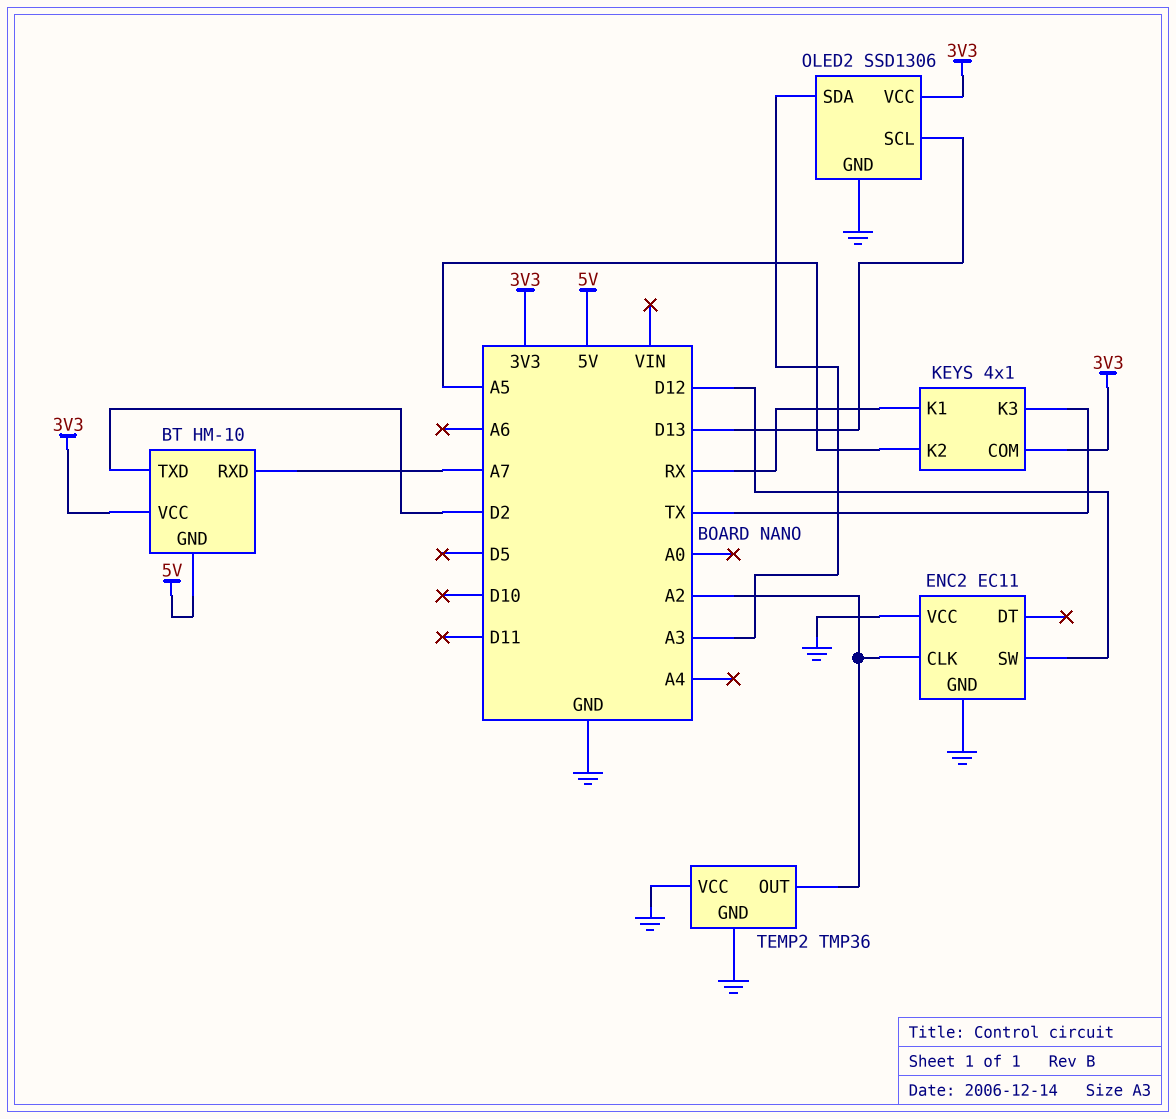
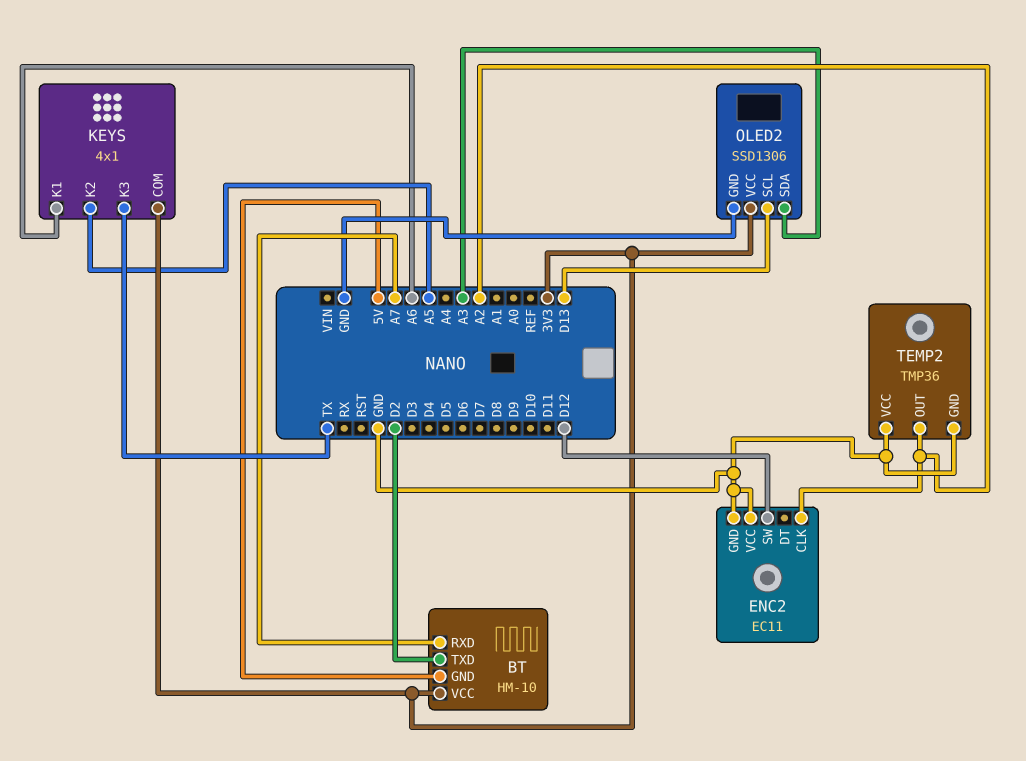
KEYS pin K1: RX -> A6

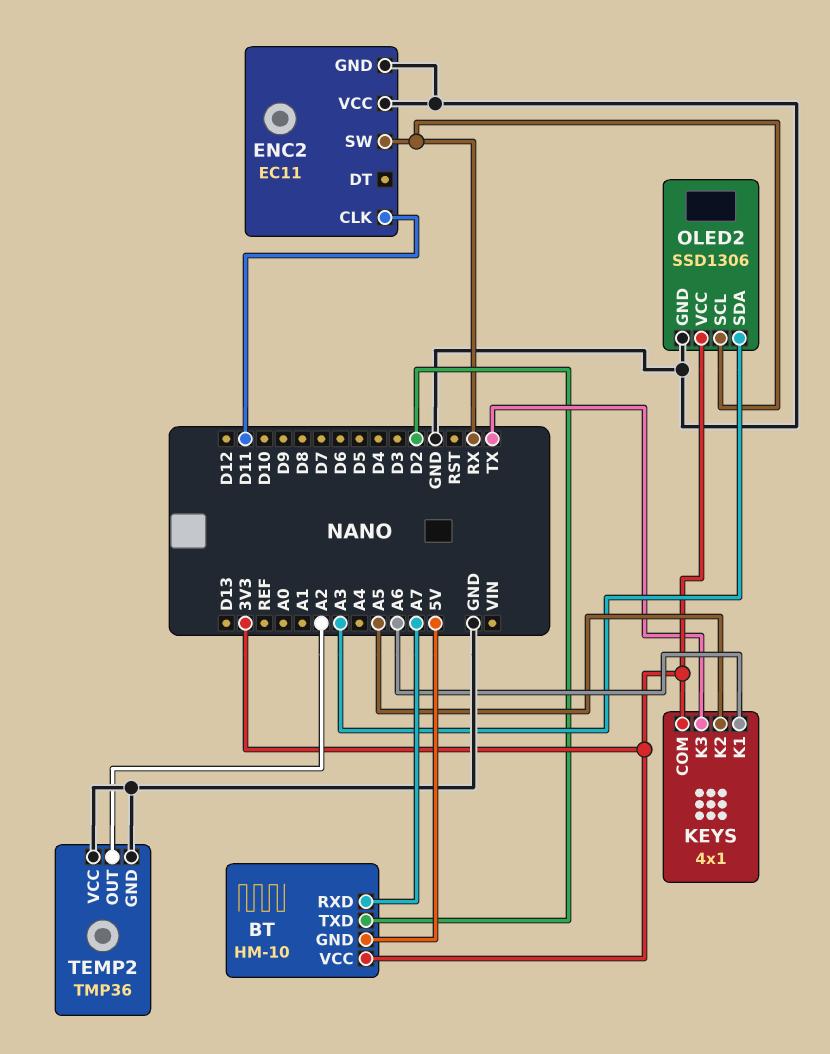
ENC2 pin CLK: A2 -> D11
ENC2 pin SW: D12 -> RX
OLED2 pin SCL: D13 -> RX

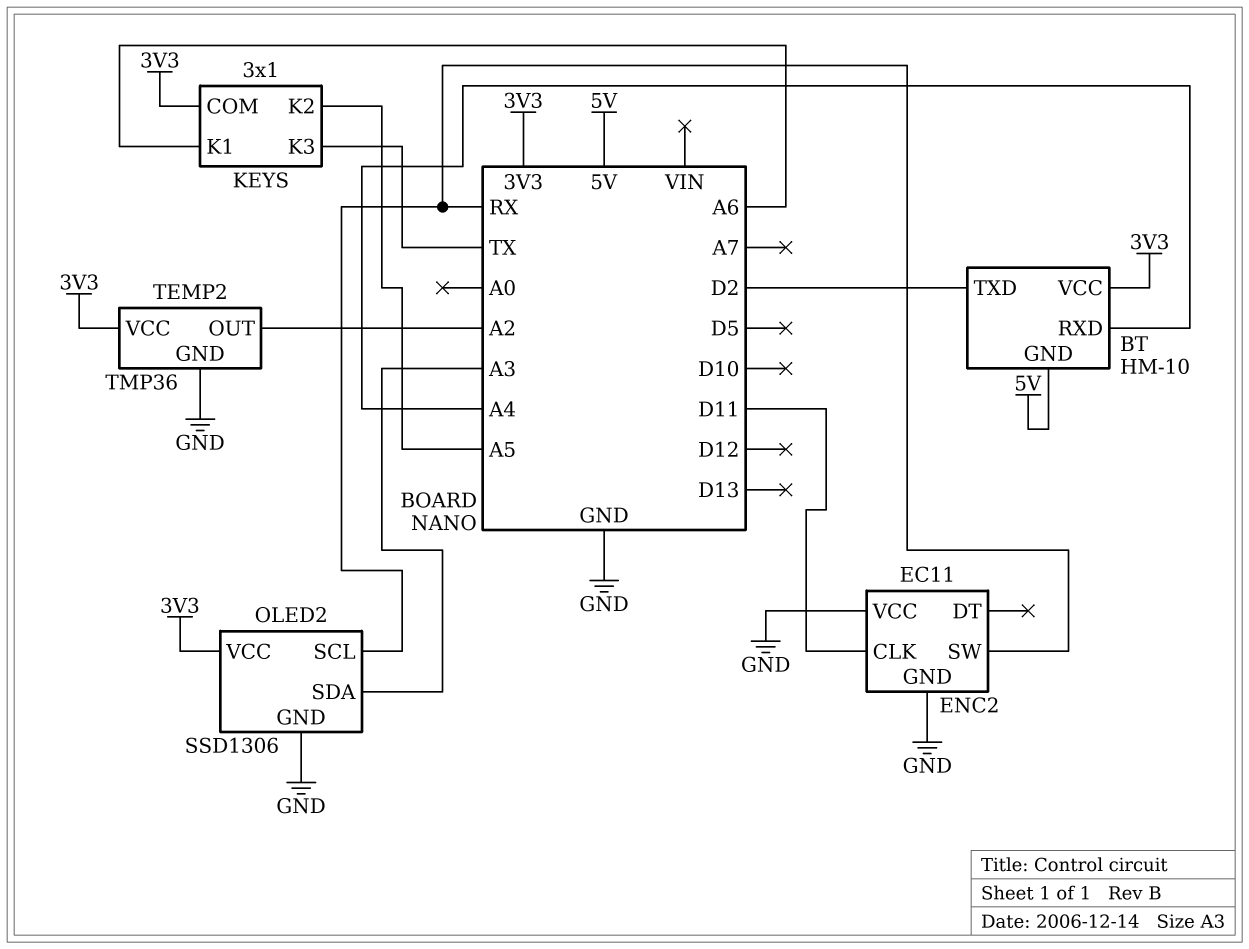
BT pin RXD: A7 -> A4
KEYS: 4x1 -> 3x1
TEMP2 pin VCC: GND -> 3V3

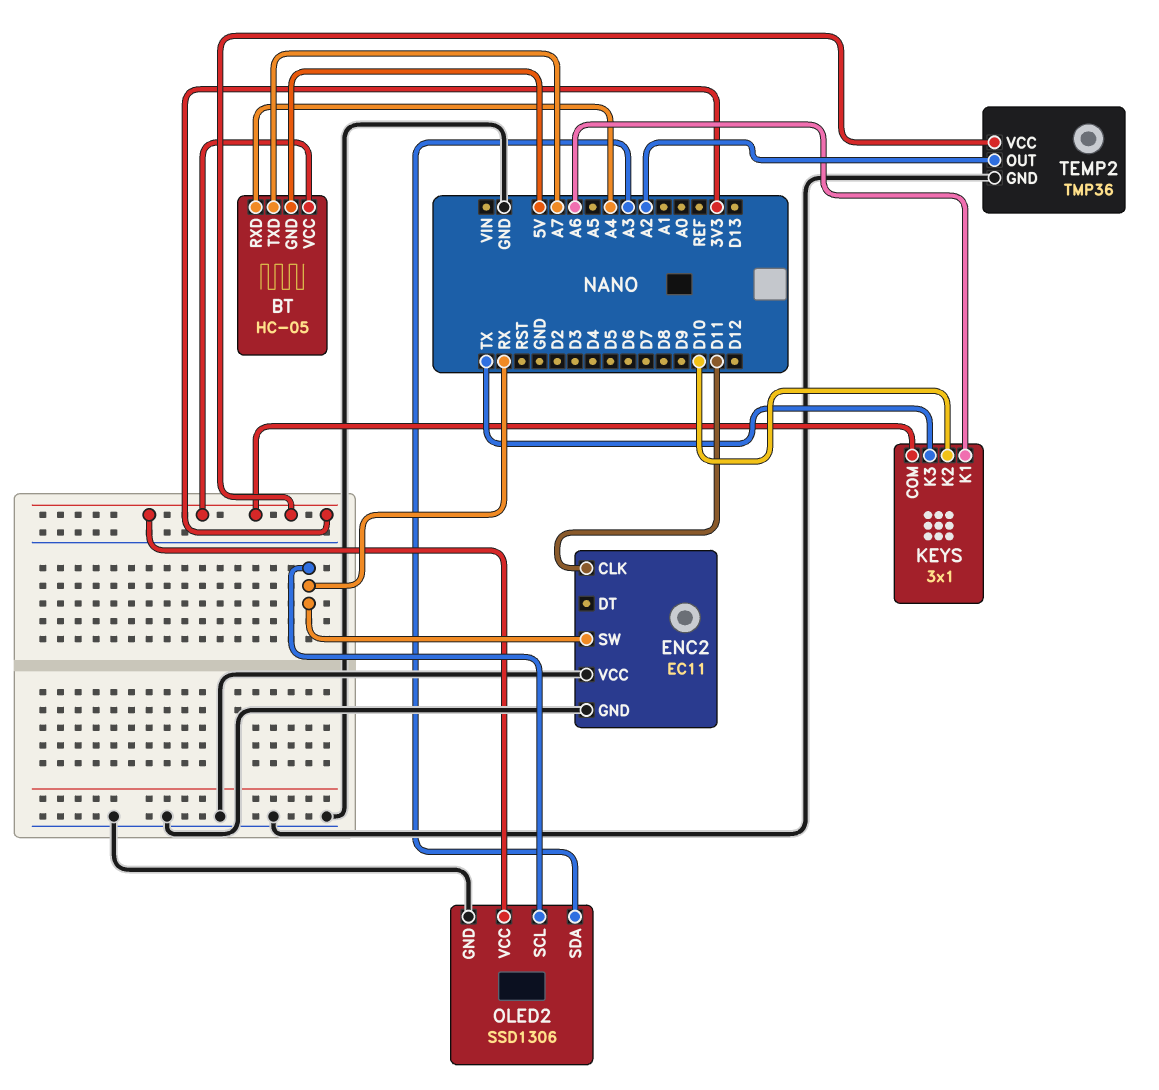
BT: HM-10 -> HC-05
BT pin TXD: D2 -> A7
KEYS pin K2: A5 -> D10

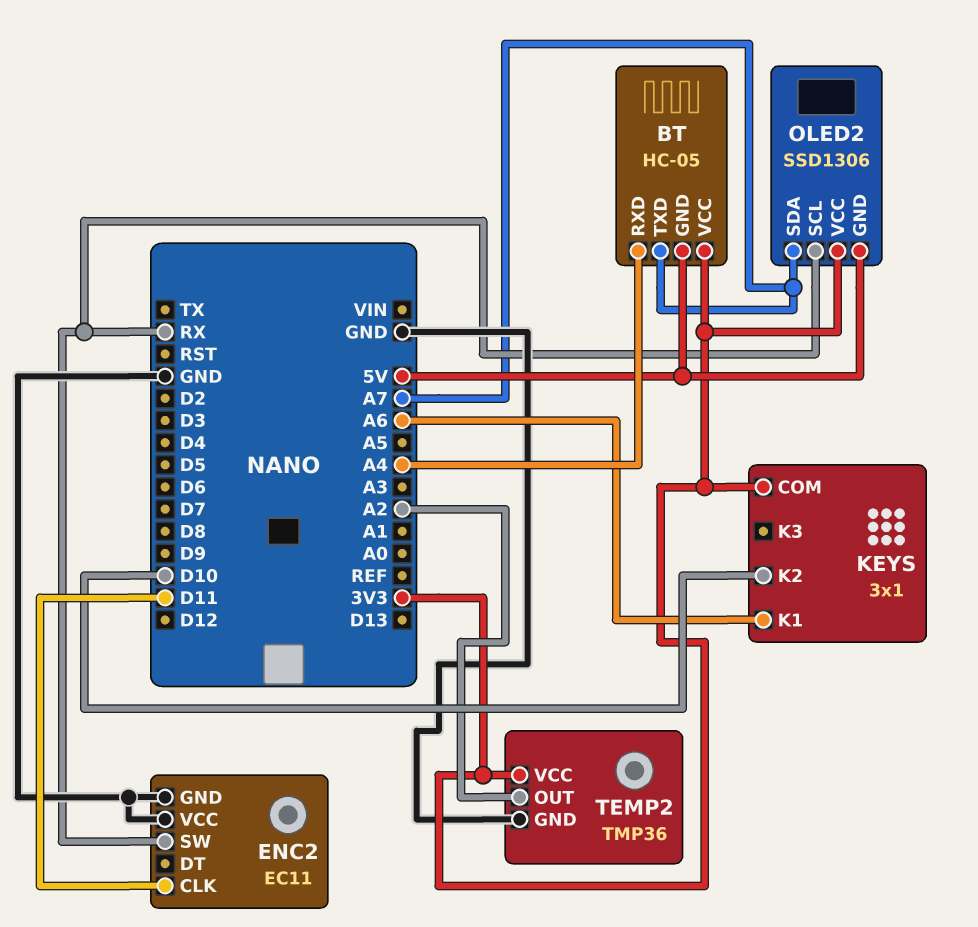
KEYS pin K3: TX -> none
OLED2 pin GND: GND -> 5V
OLED2 pin SDA: A3 -> A7

